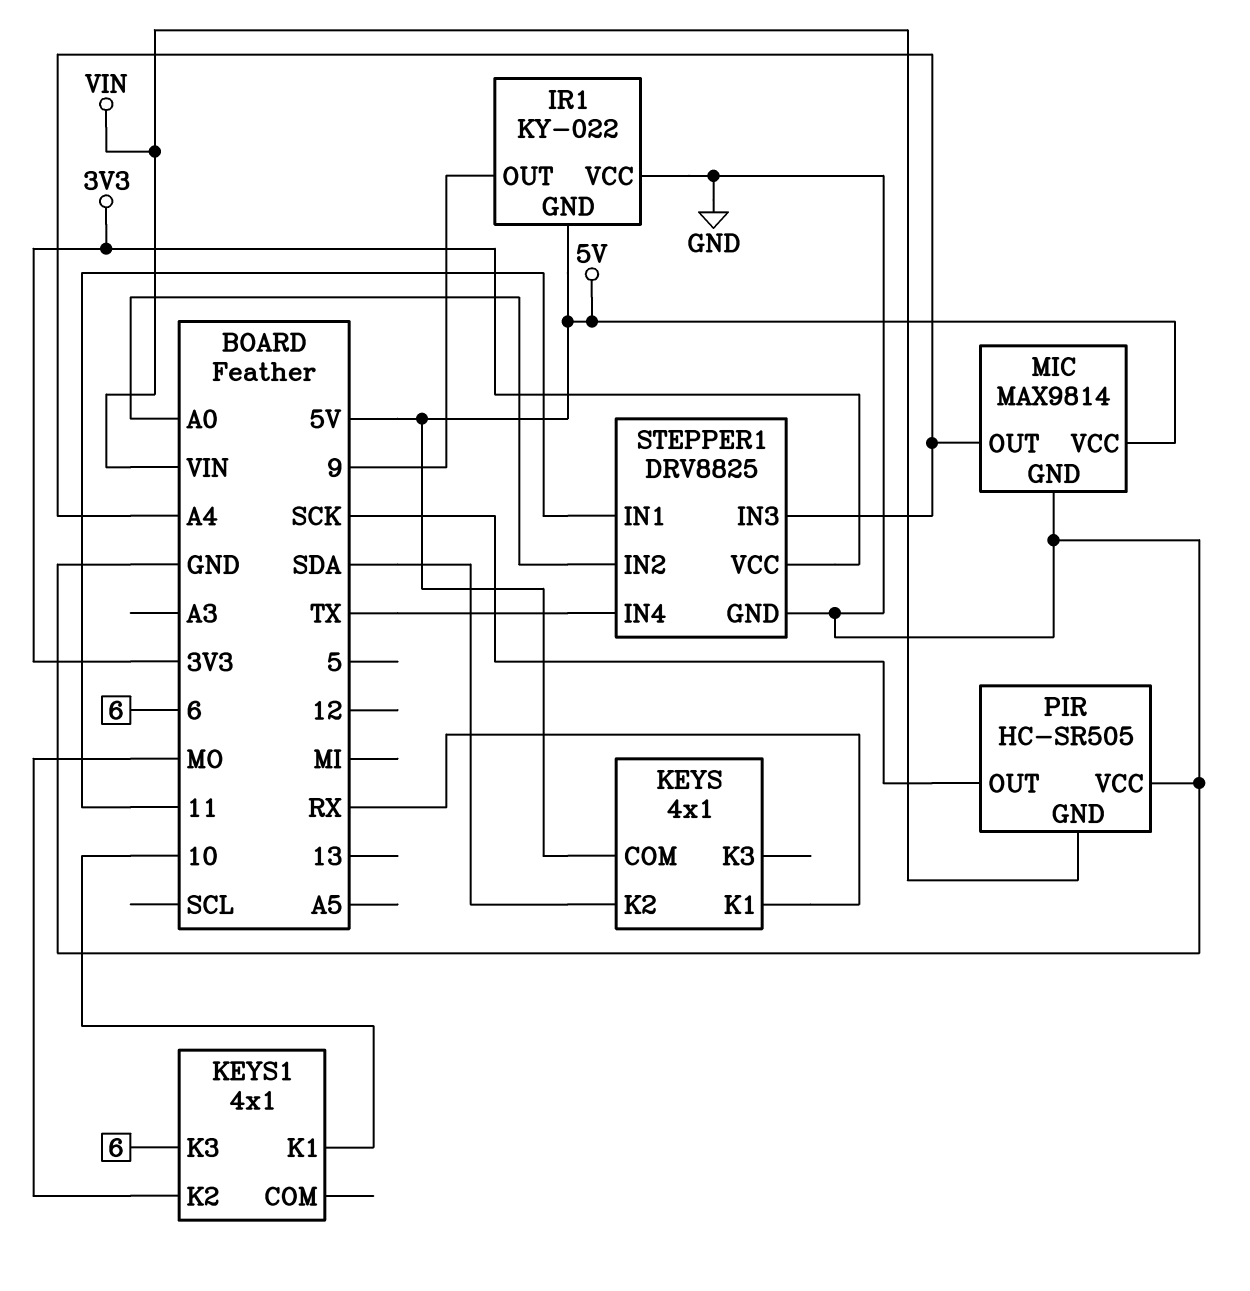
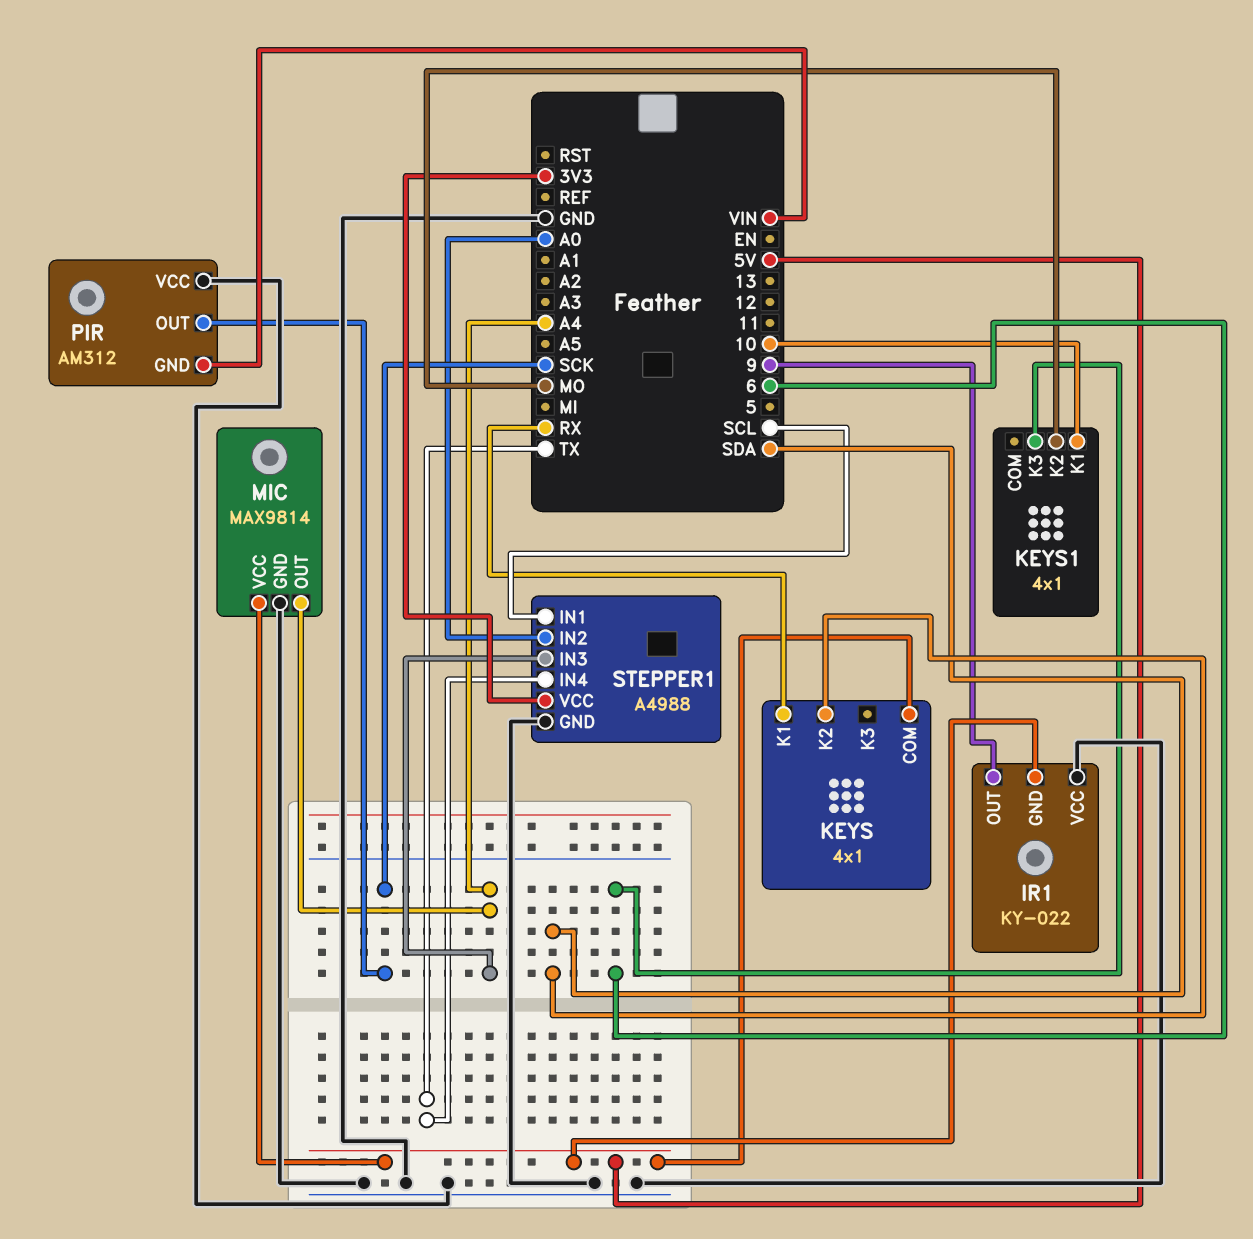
PIR: HC-SR505 -> AM312
STEPPER1: DRV8825 -> A4988
STEPPER1 pin IN1: 11 -> SCL

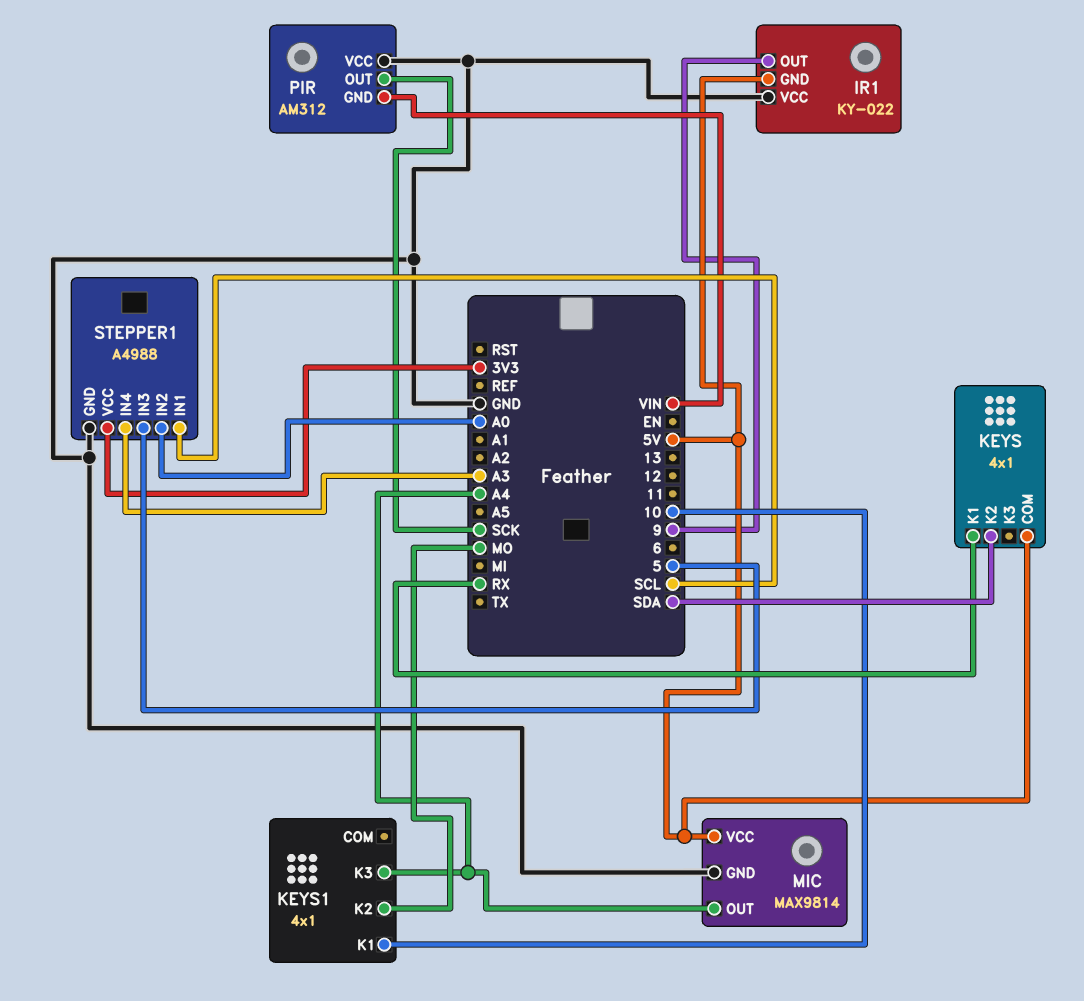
KEYS1 pin K3: 6 -> A4
STEPPER1 pin IN3: A4 -> 5
STEPPER1 pin IN4: TX -> A3

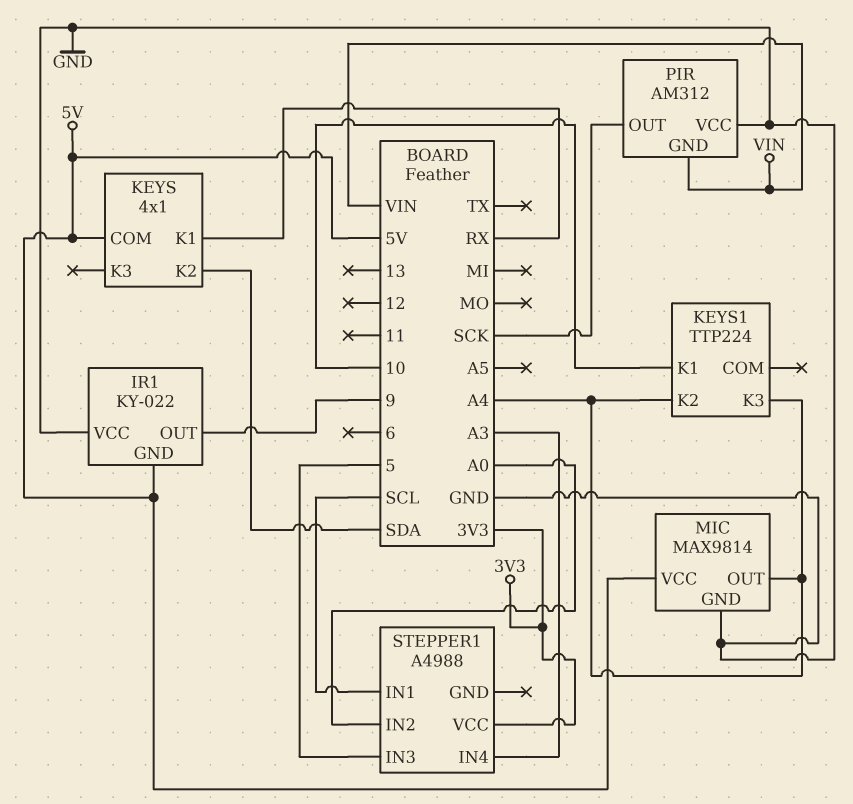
KEYS1: 4x1 -> TTP224
KEYS1 pin K2: MO -> A4
STEPPER1 pin GND: GND -> none

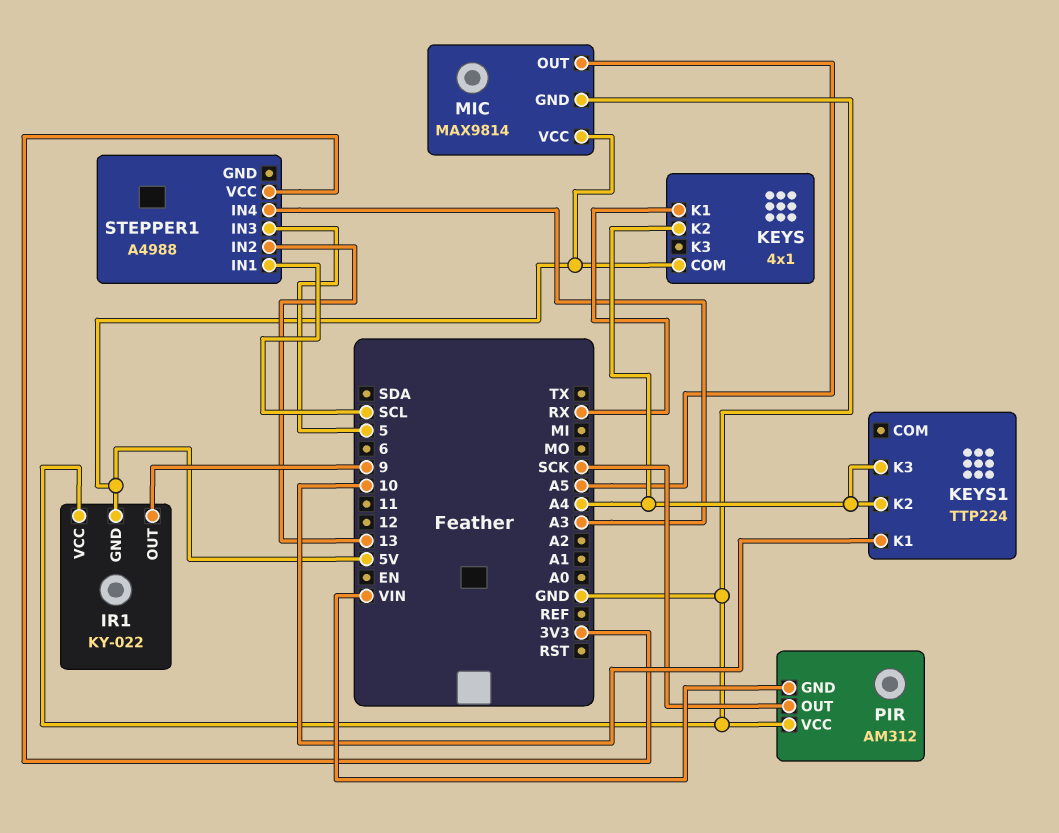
KEYS pin K2: SDA -> A4
MIC pin OUT: A4 -> A5
STEPPER1 pin IN2: A0 -> 13

